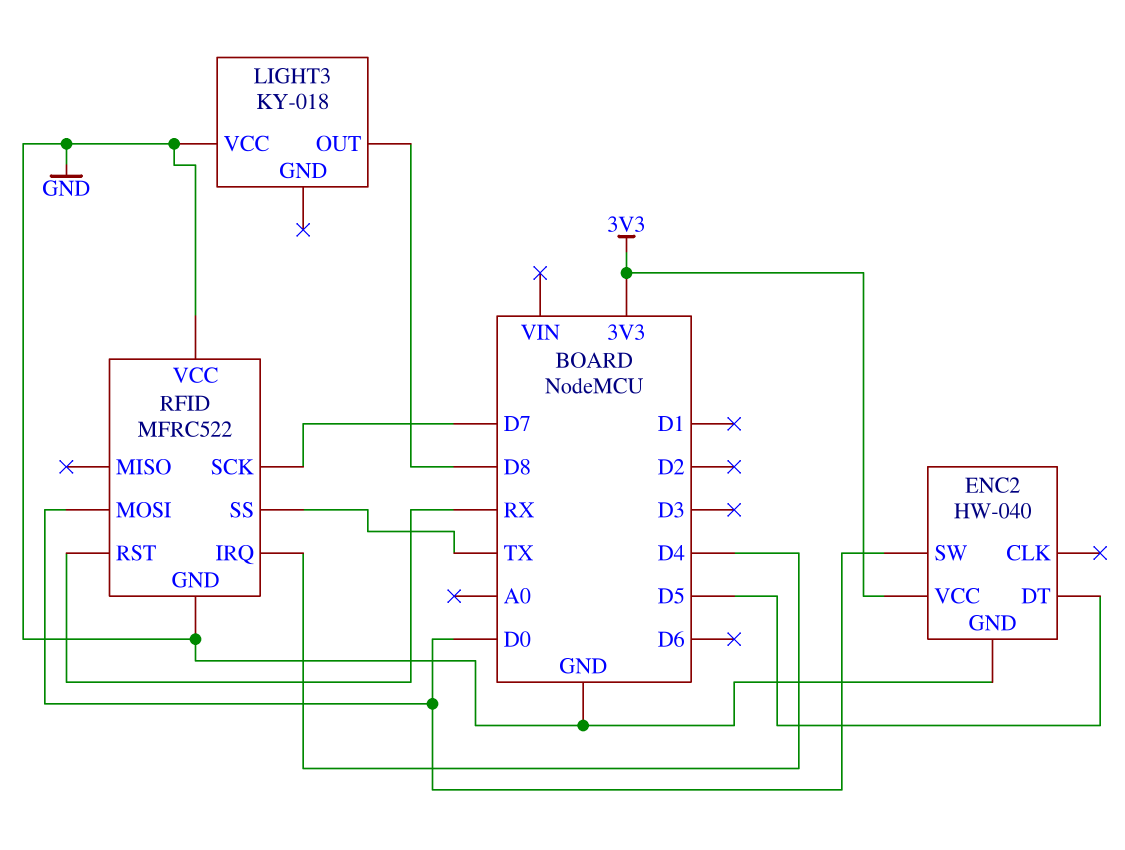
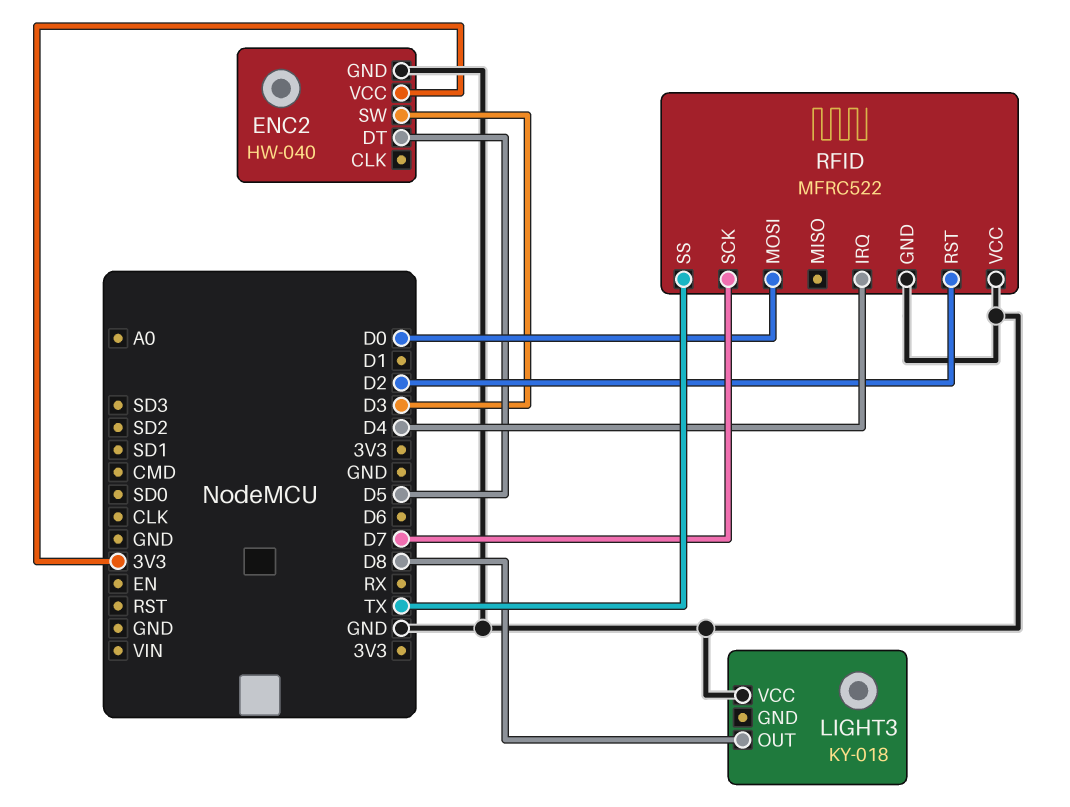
ENC2 pin SW: D0 -> D3
RFID pin RST: RX -> D2

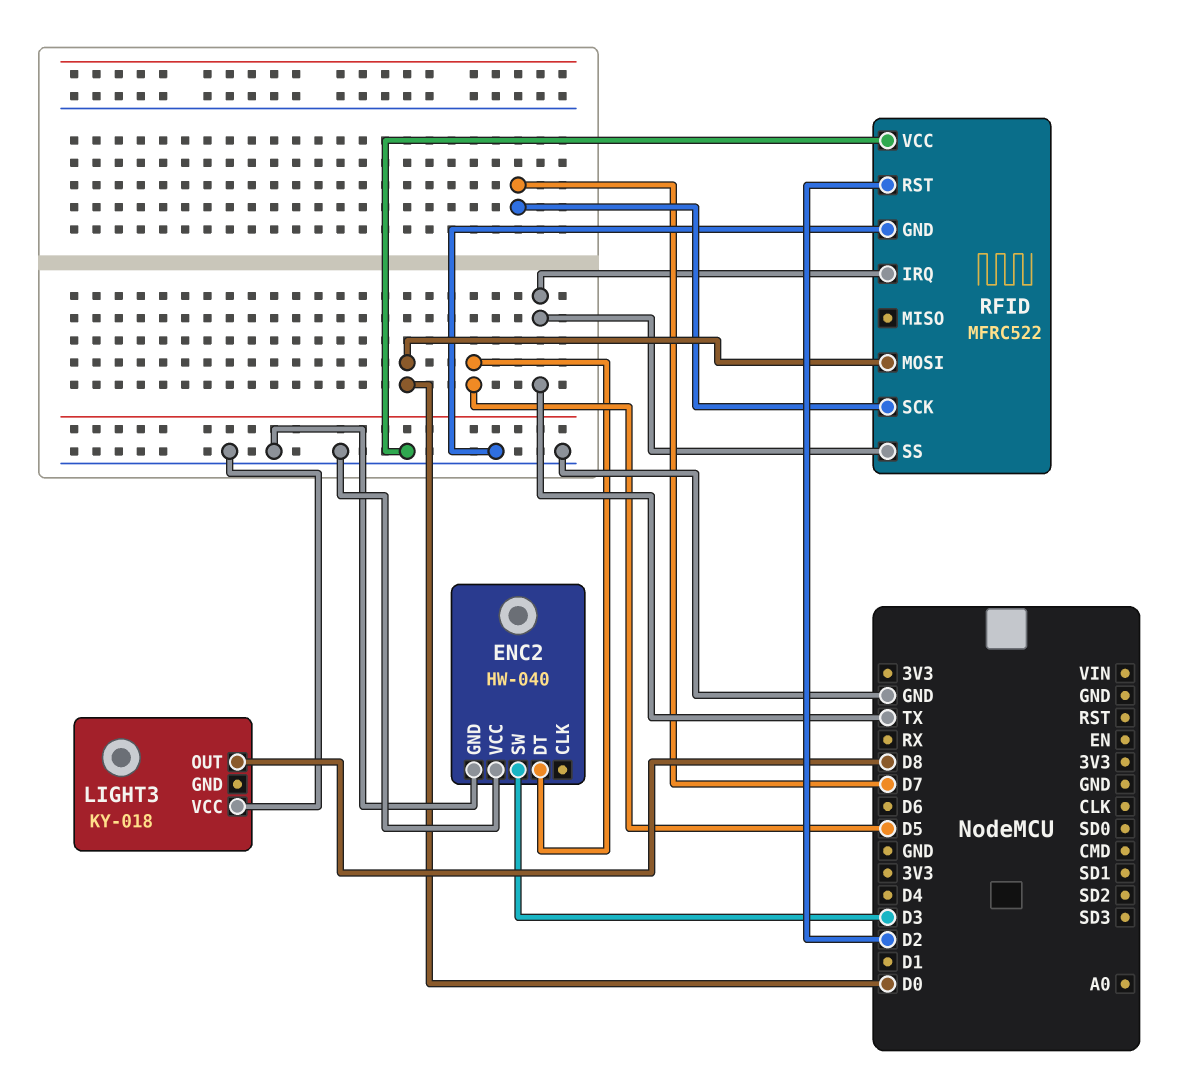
ENC2 pin VCC: 3V3 -> GND
RFID pin IRQ: D4 -> TX

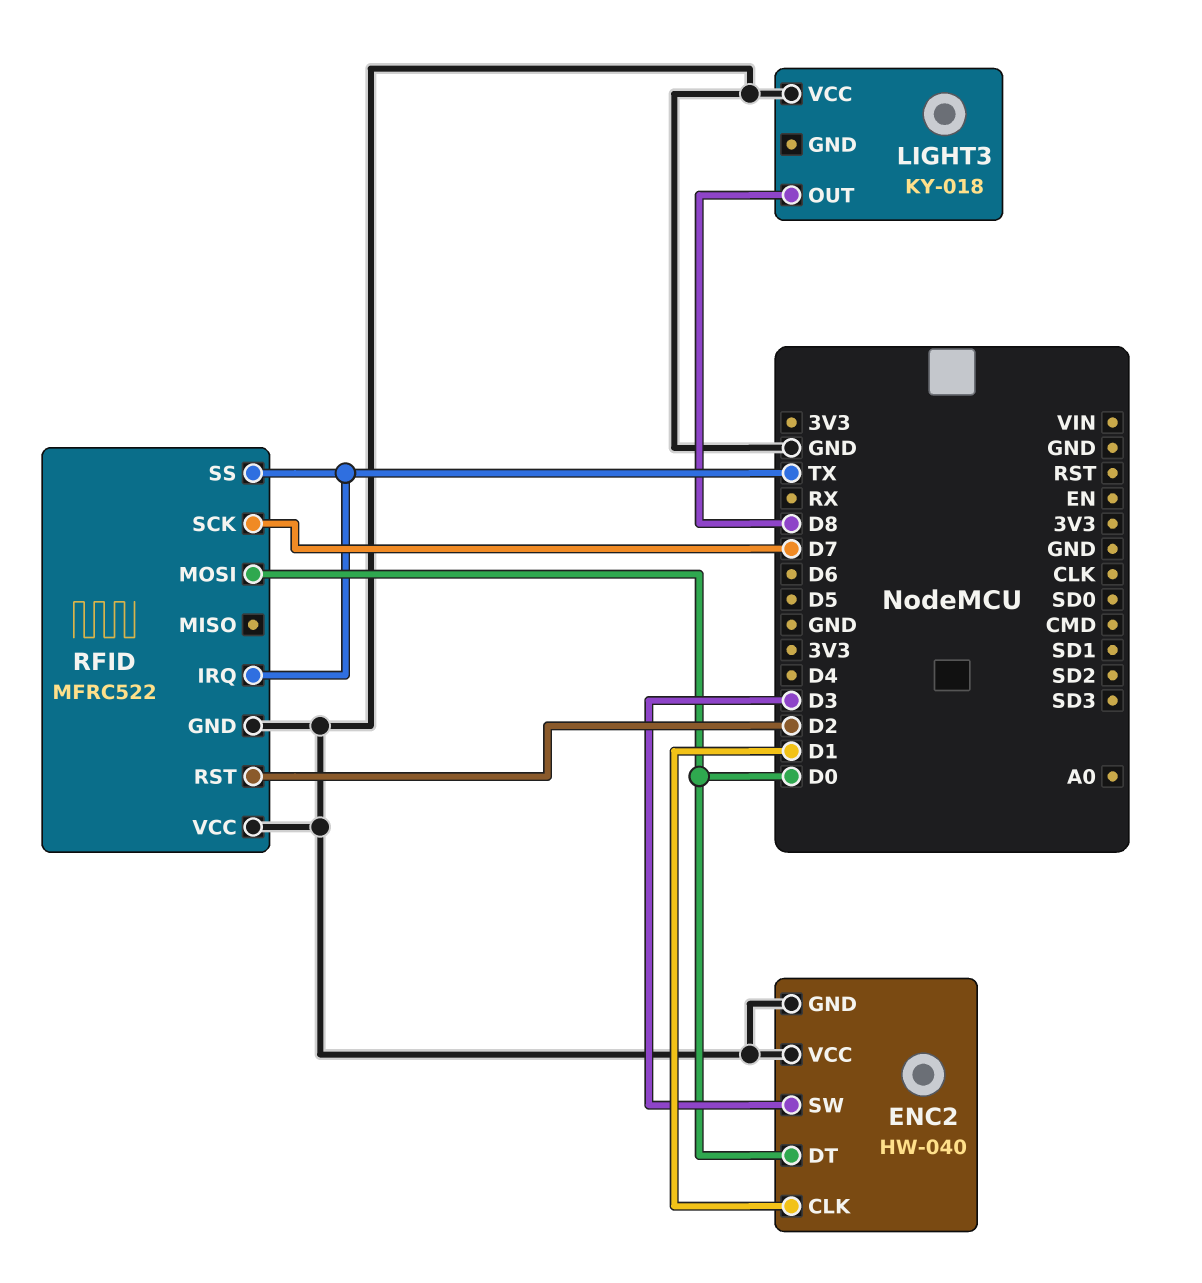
ENC2 pin CLK: none -> D1
ENC2 pin DT: D5 -> D0

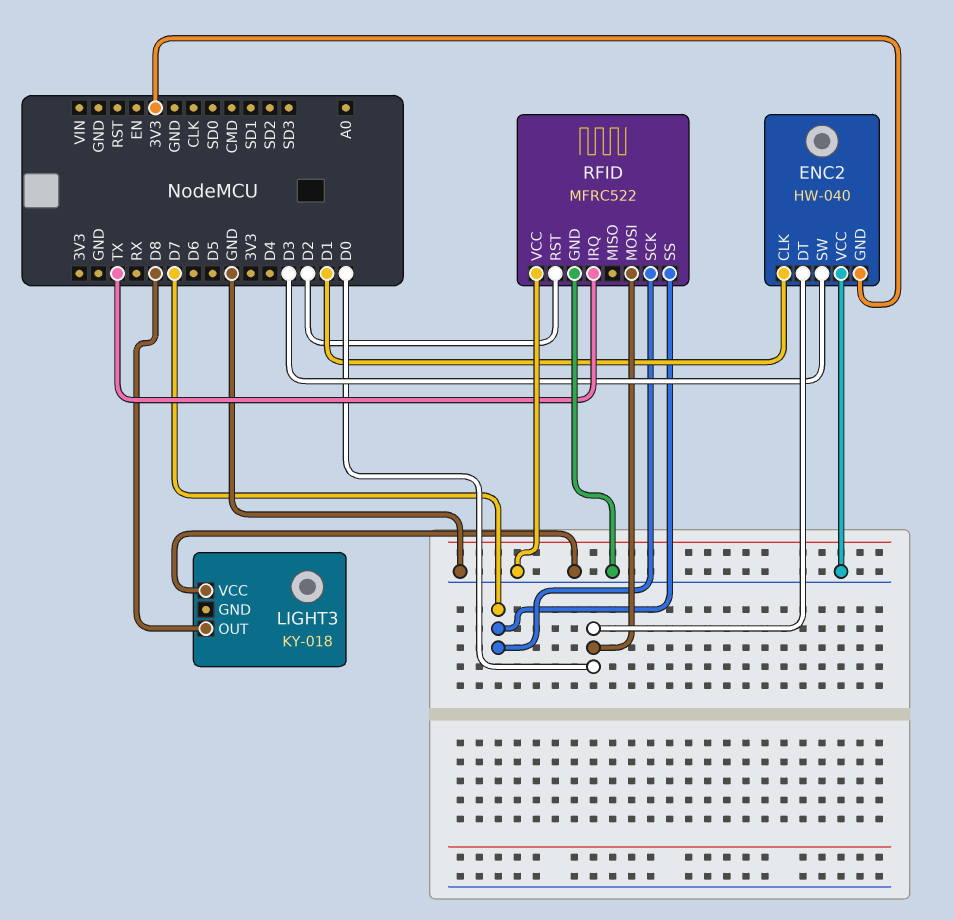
ENC2 pin GND: GND -> 3V3
RFID pin SS: TX -> D7

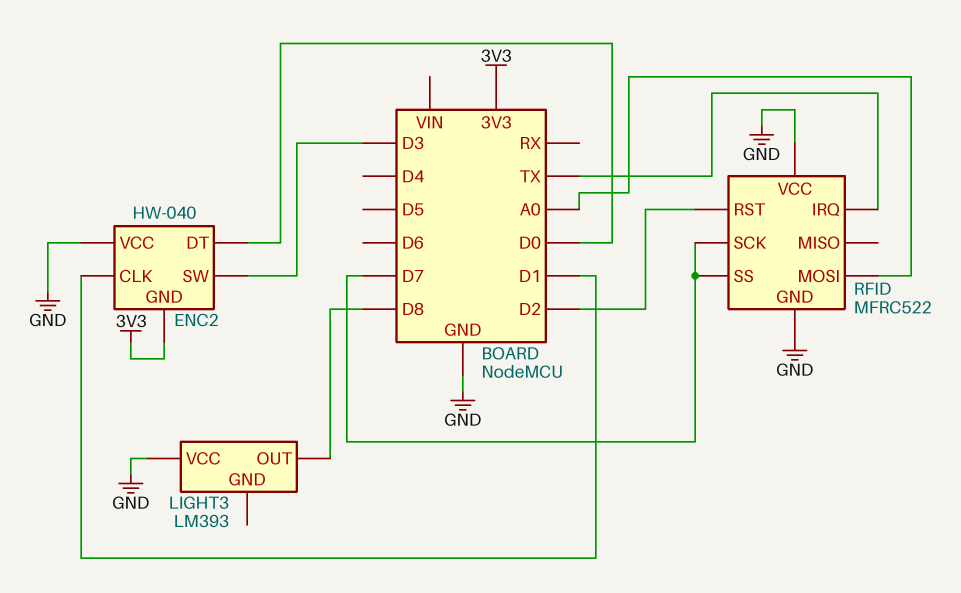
LIGHT3: KY-018 -> LM393
RFID pin MOSI: D0 -> A0

